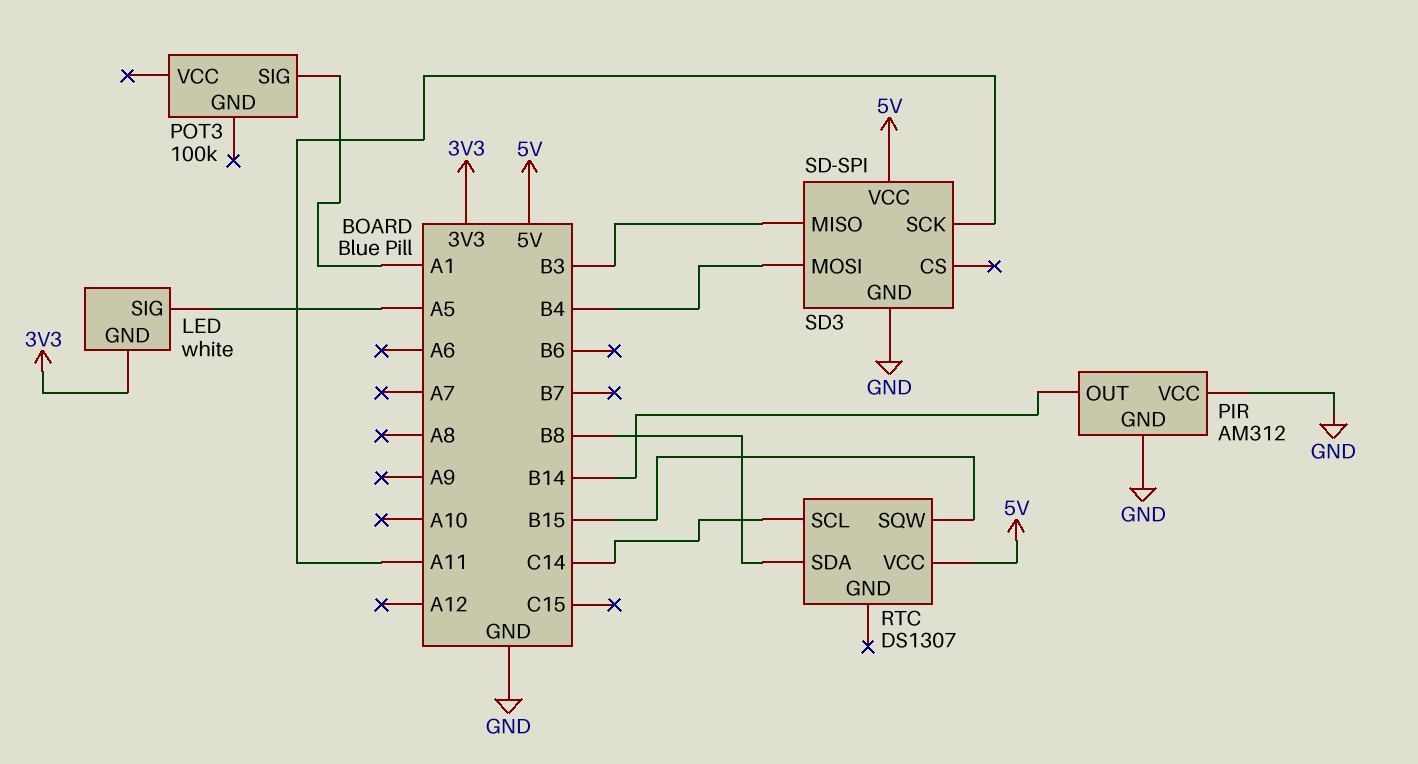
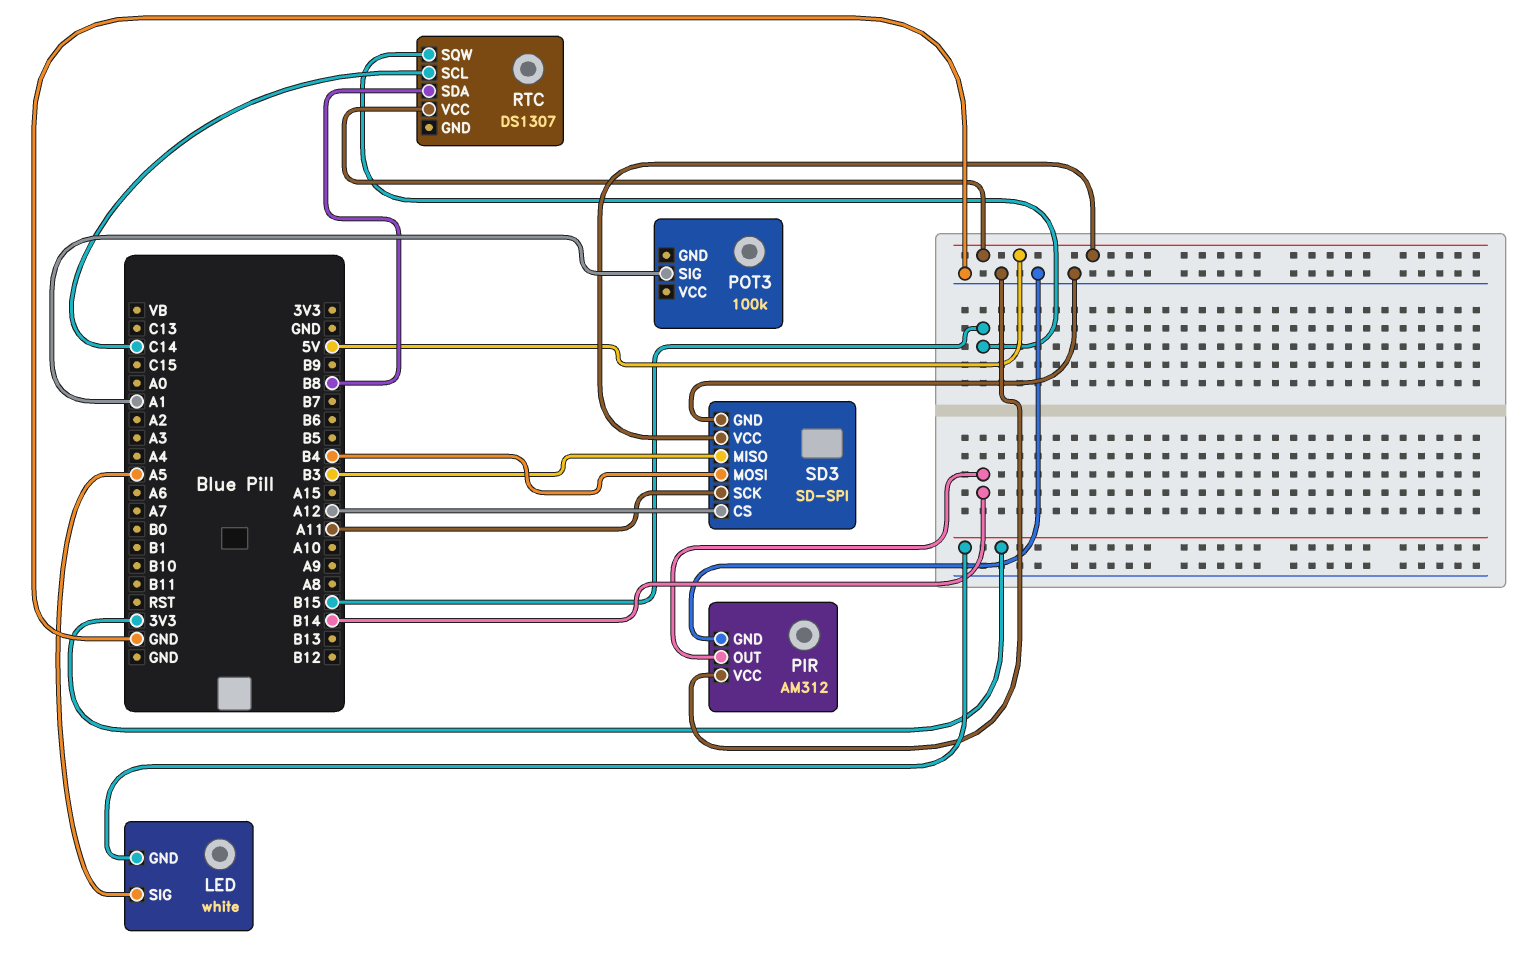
SD3 pin CS: none -> A12

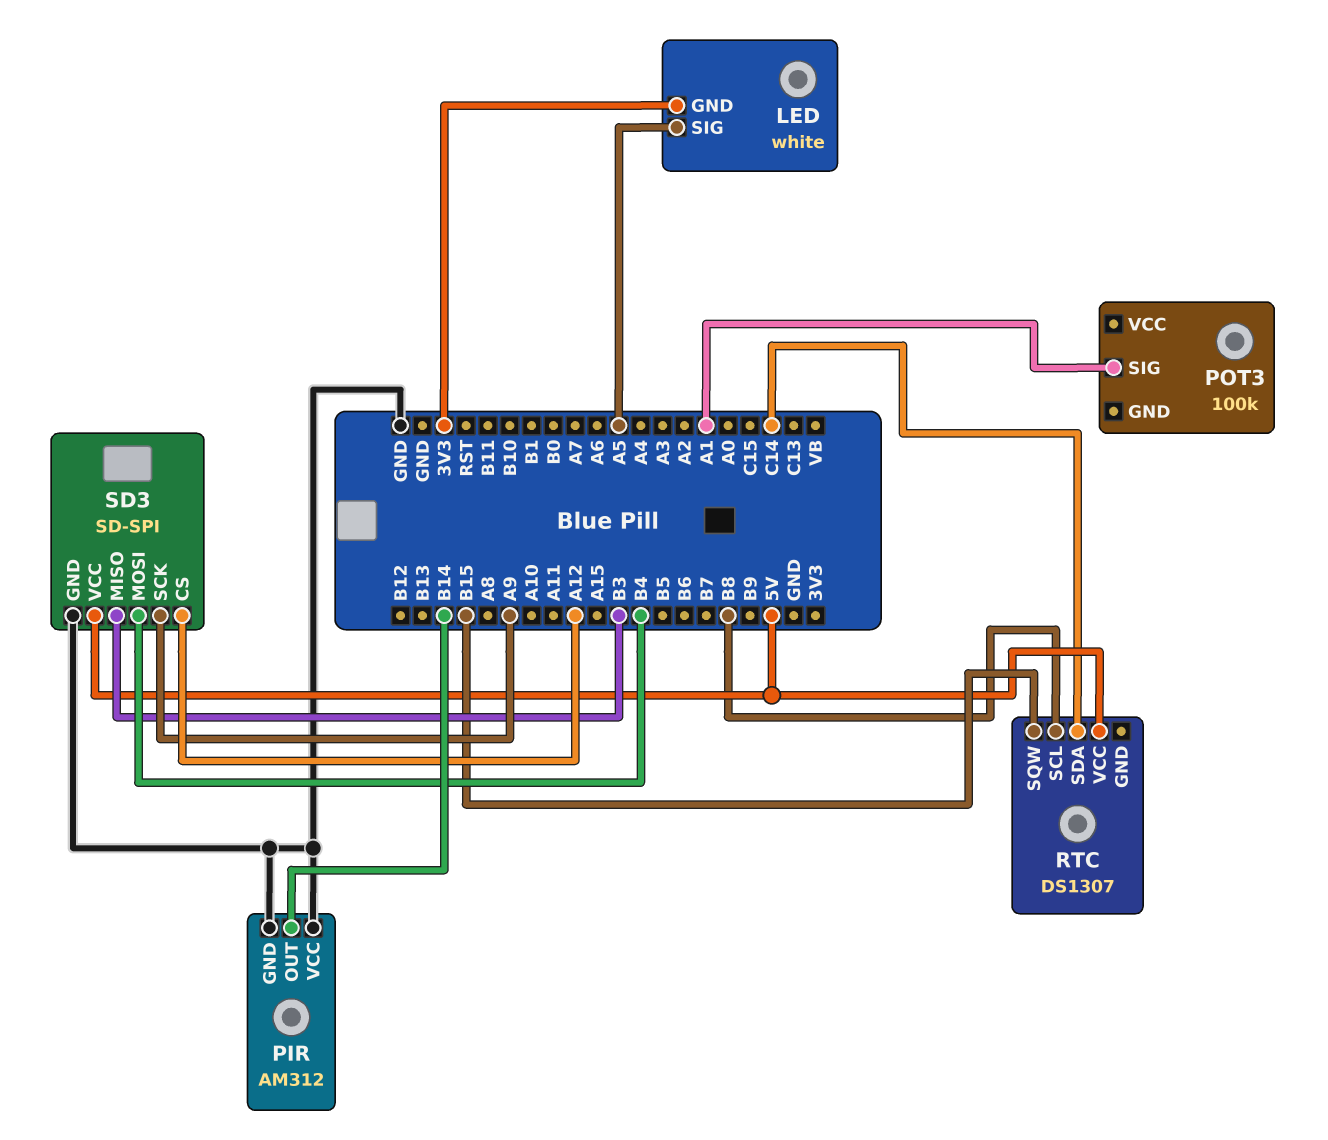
RTC pin SCL: C14 -> B8
RTC pin SDA: B8 -> C14
SD3 pin SCK: A11 -> A9

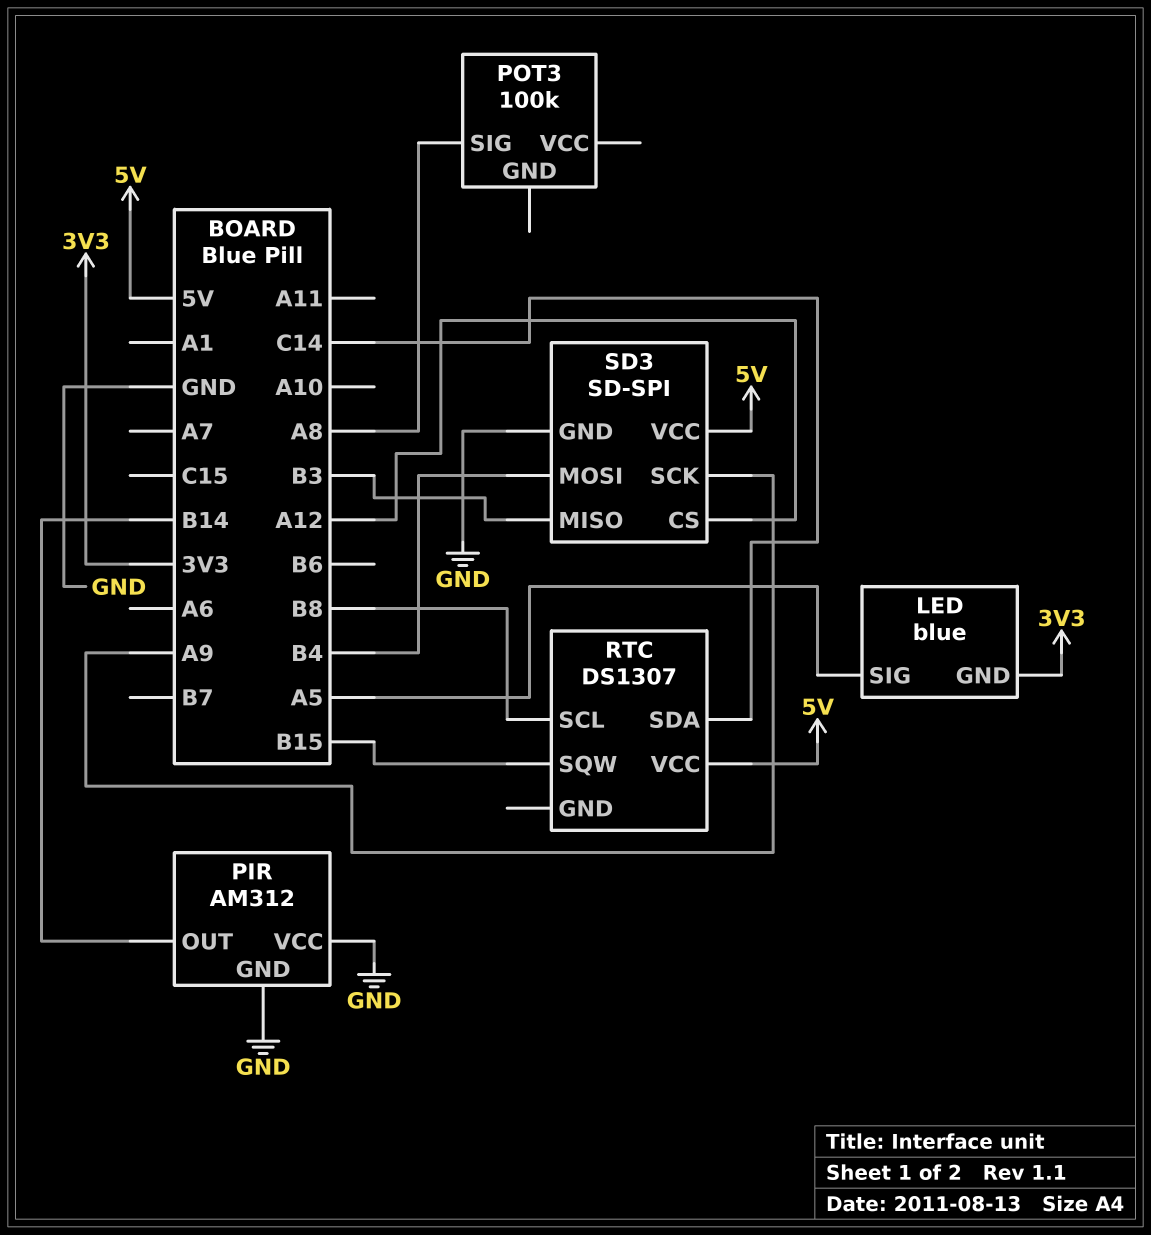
LED: white -> blue
POT3 pin SIG: A1 -> A8

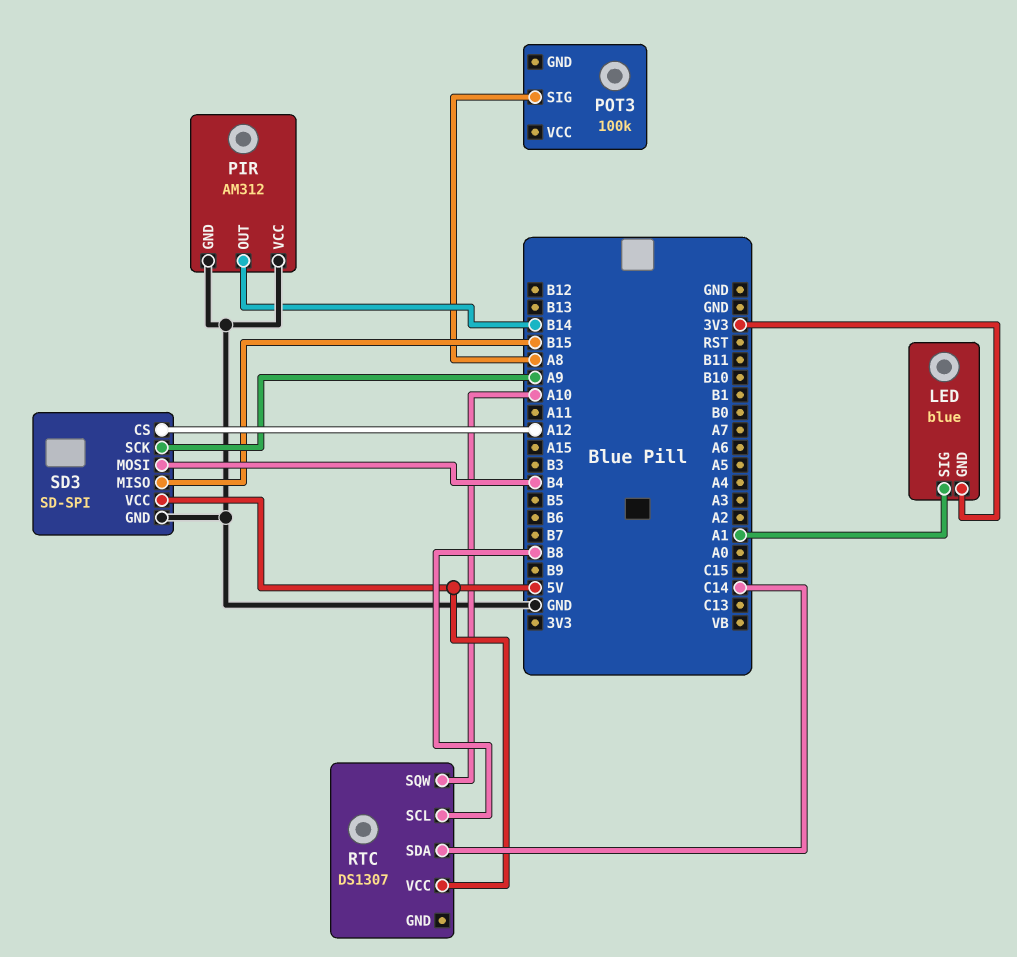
LED pin SIG: A5 -> A1
RTC pin SQW: B15 -> A10
SD3 pin MISO: B3 -> B15

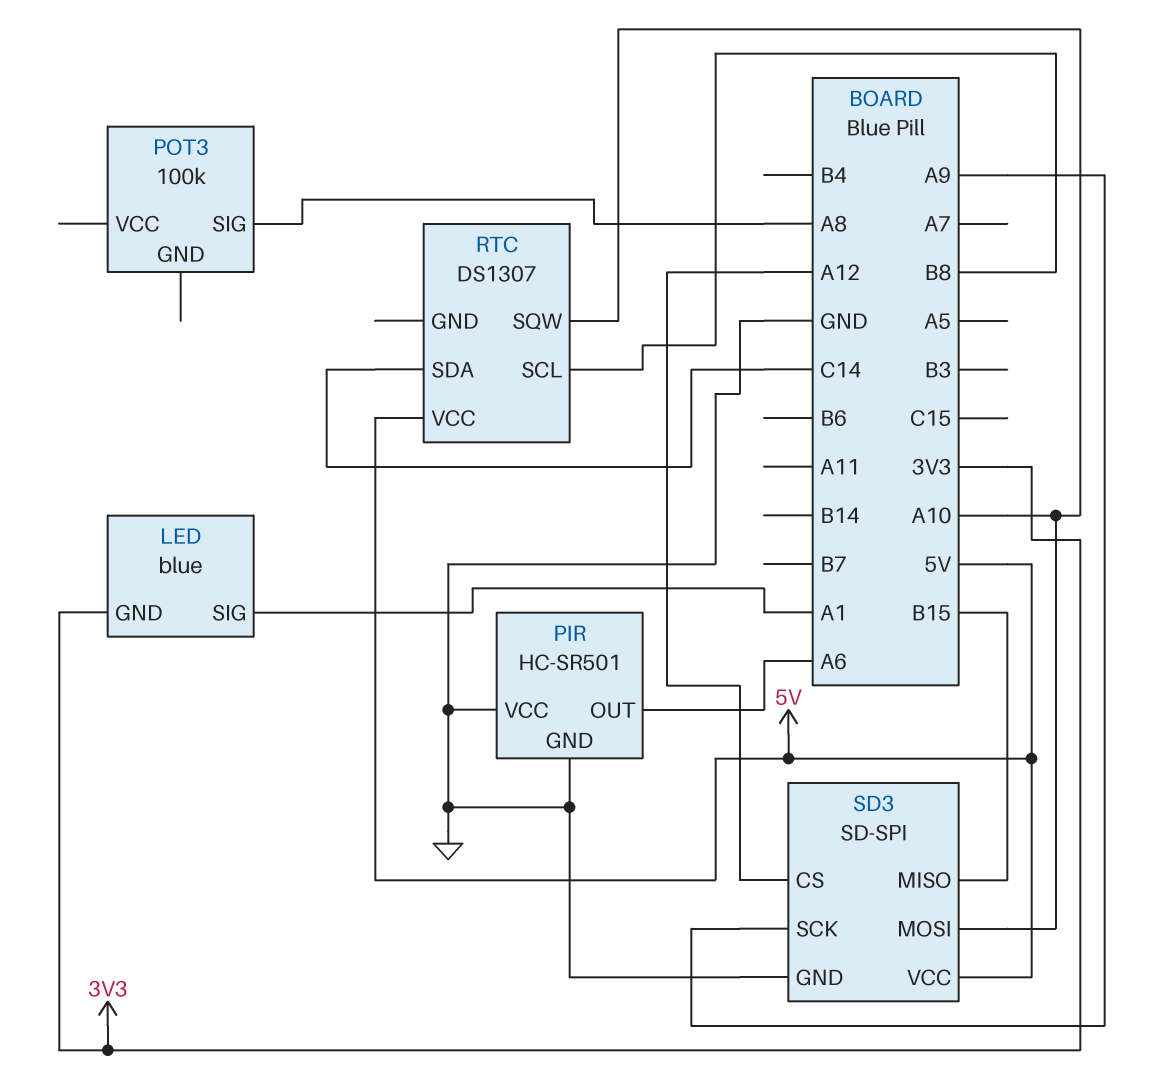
PIR: AM312 -> HC-SR501
PIR pin OUT: B14 -> A6
SD3 pin MOSI: B4 -> A10

